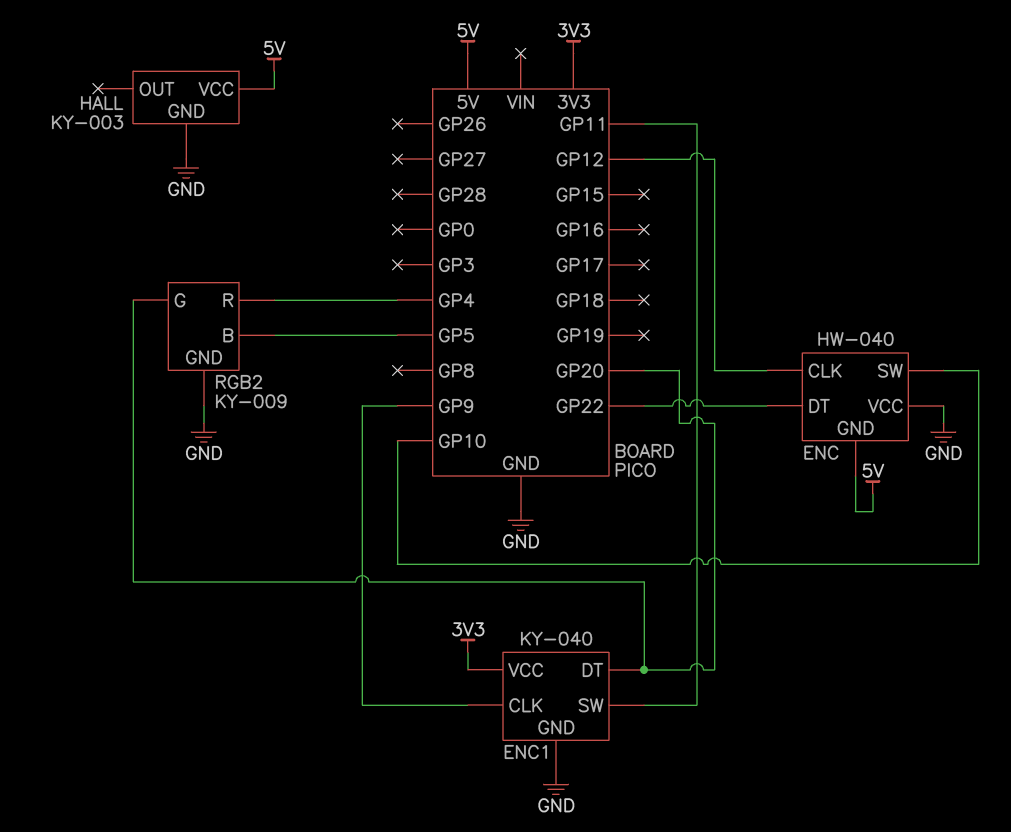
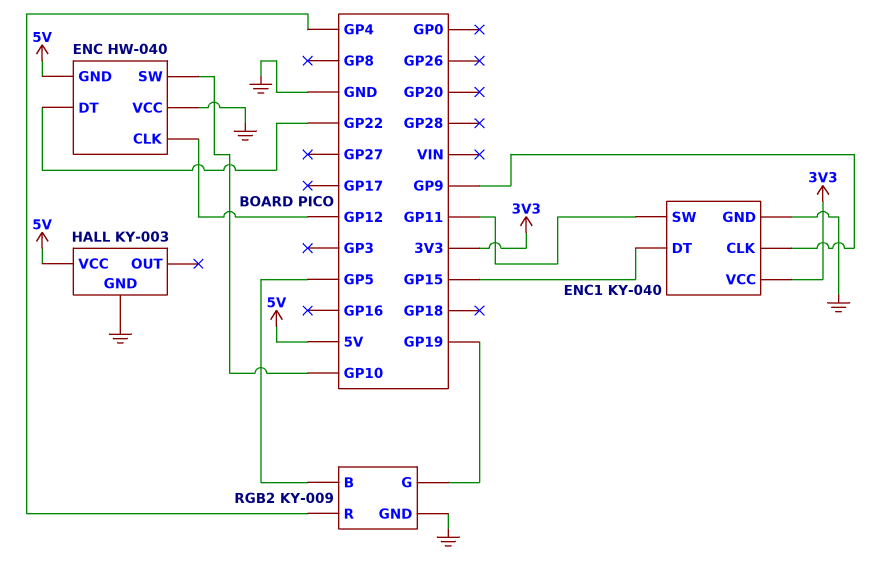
ENC1 pin DT: GP20 -> GP15
RGB2 pin G: GP20 -> GP19

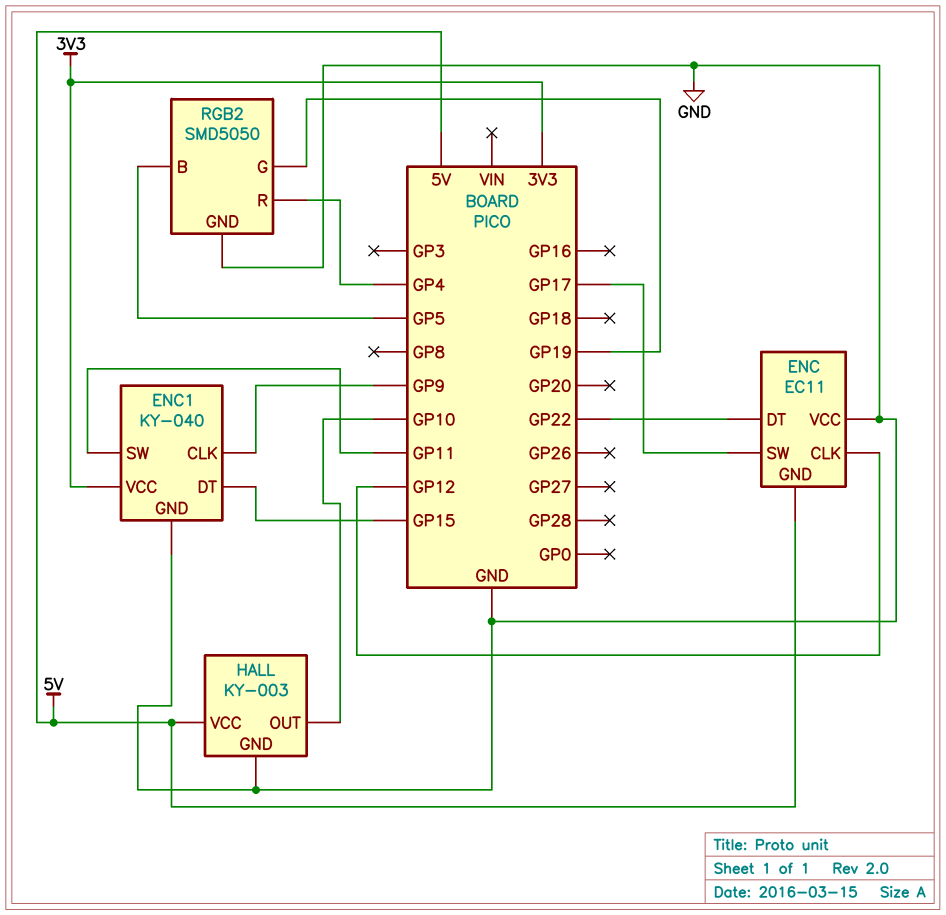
ENC: HW-040 -> EC11
ENC pin SW: GP10 -> GP17
HALL pin OUT: none -> GP10
RGB2: KY-009 -> SMD5050

